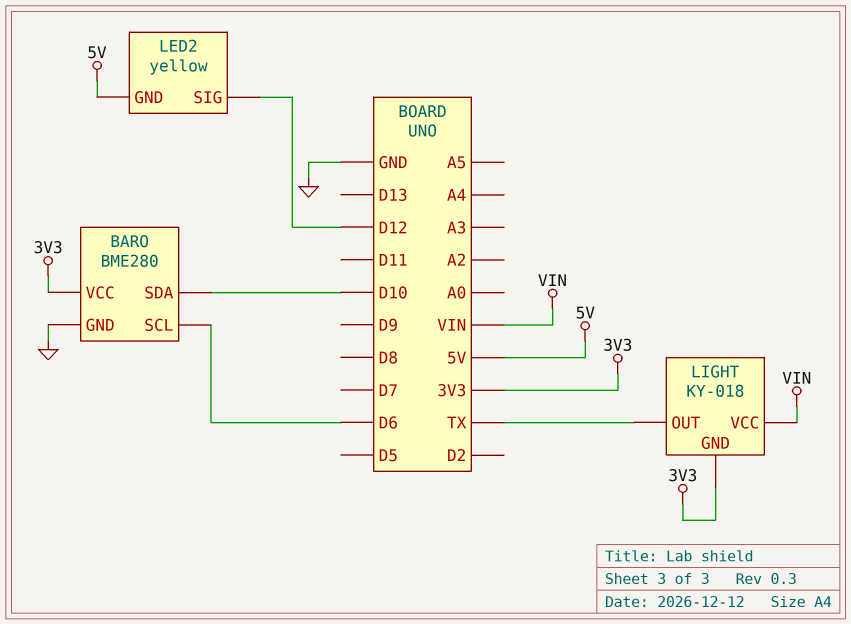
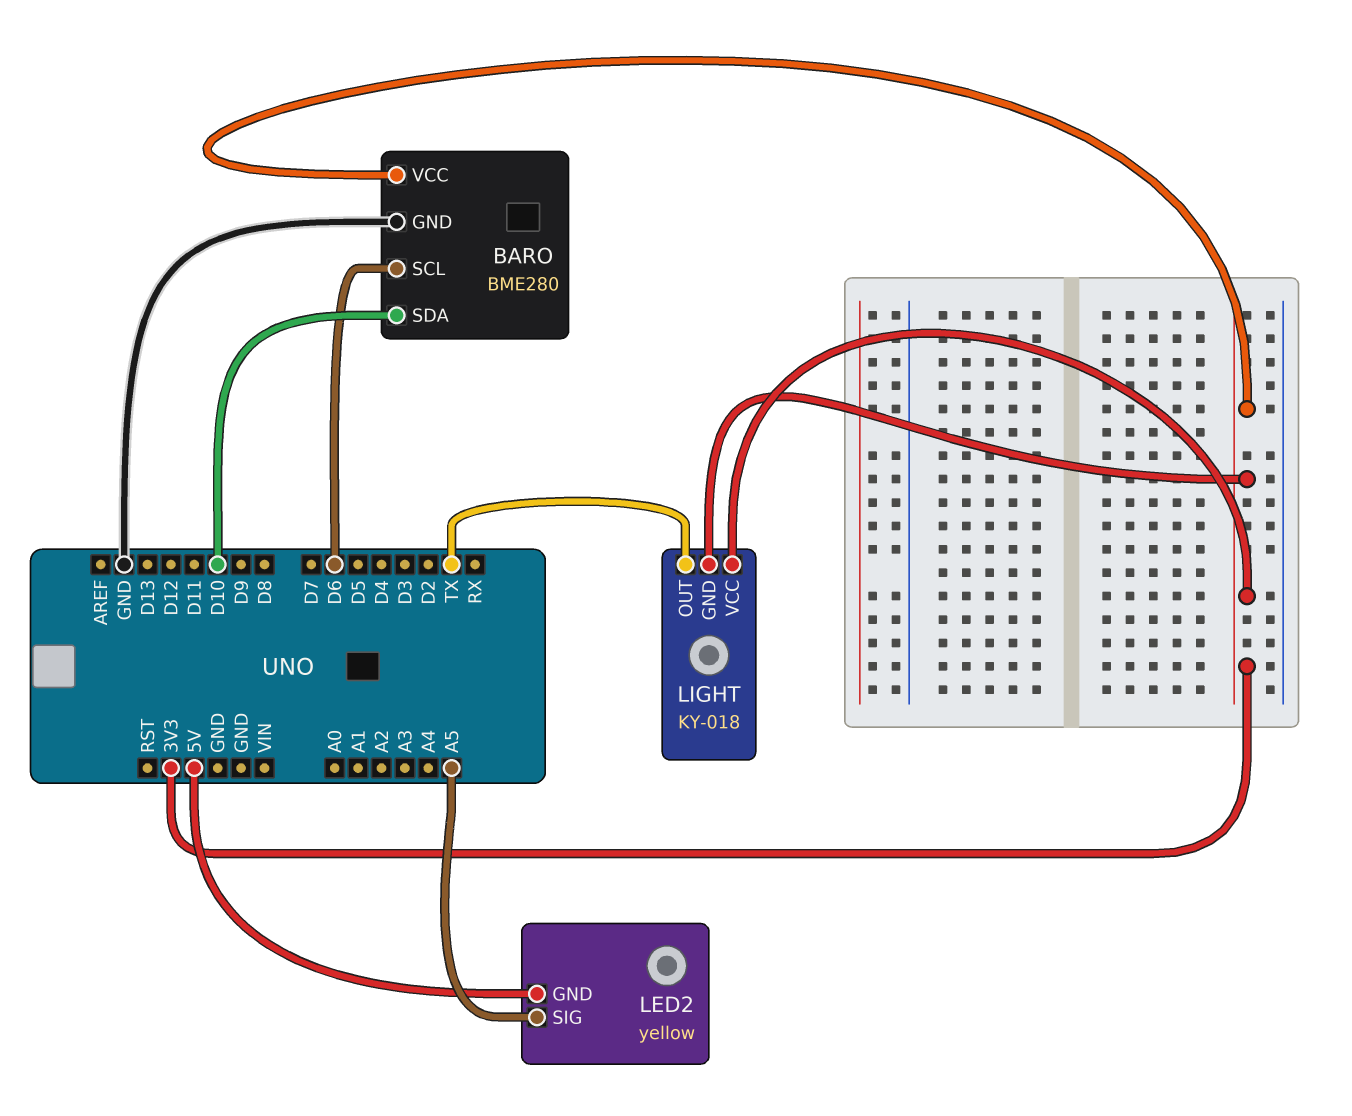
LED2 pin SIG: D12 -> A5
LIGHT pin VCC: VIN -> 3V3

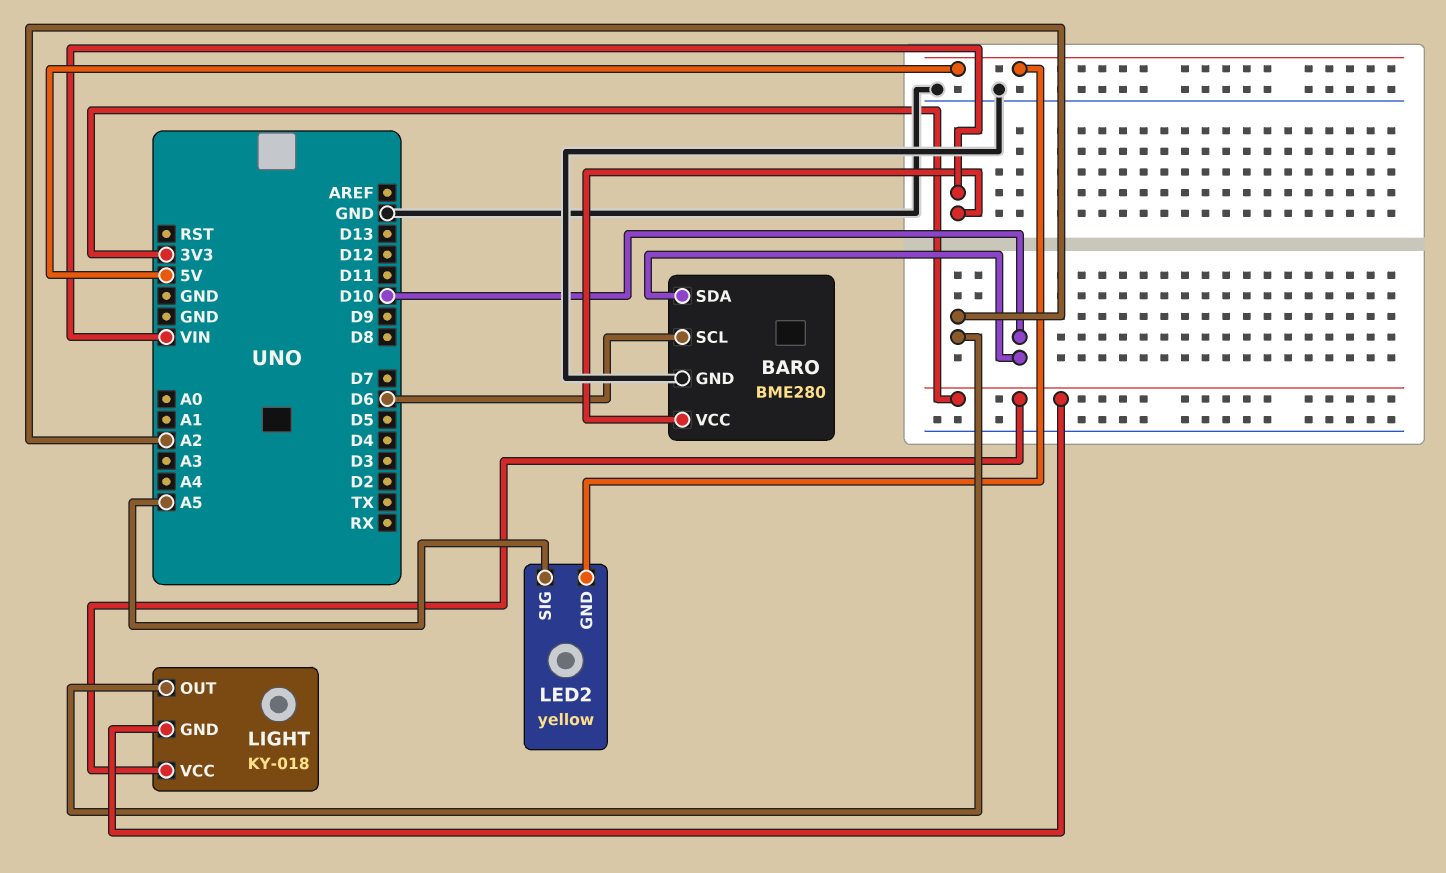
BARO pin VCC: 3V3 -> VIN
LIGHT pin OUT: TX -> A2

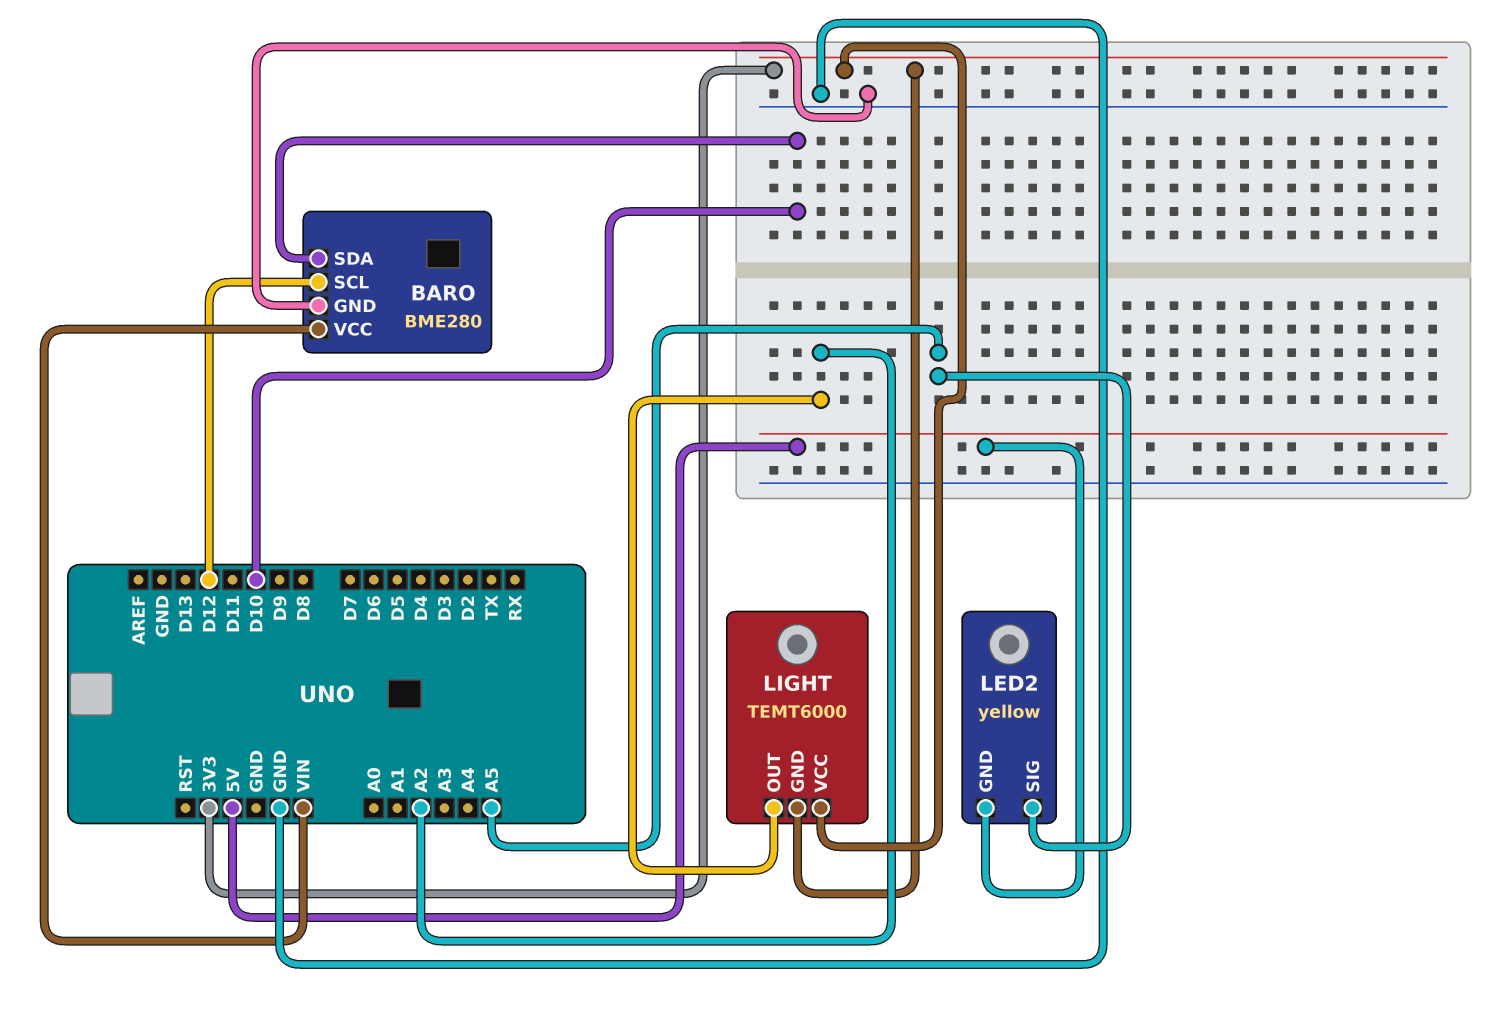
BARO pin SCL: D6 -> D12
LIGHT: KY-018 -> TEMT6000

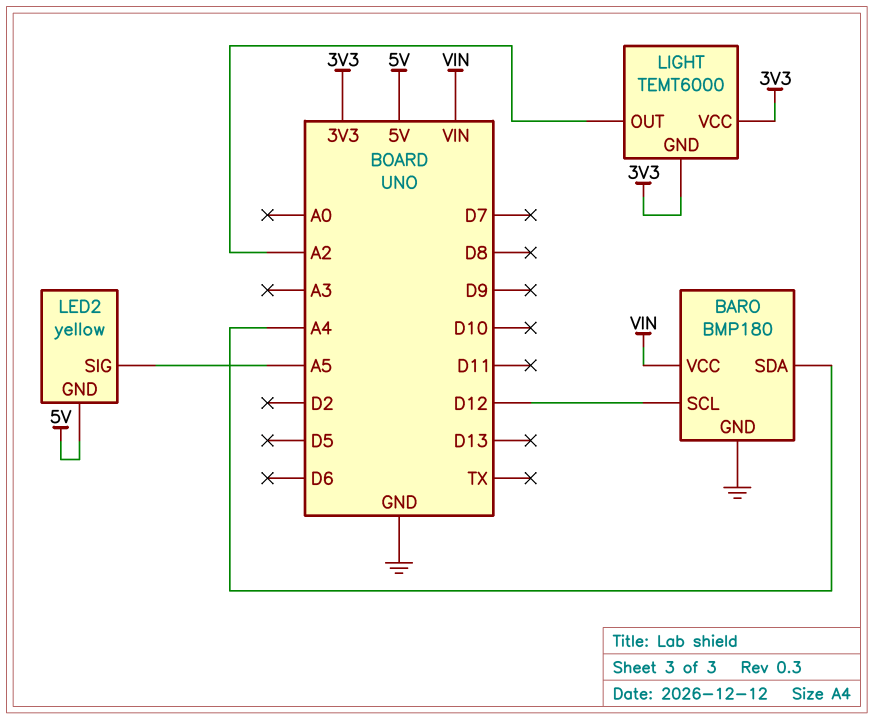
BARO: BME280 -> BMP180
BARO pin SDA: D10 -> A4

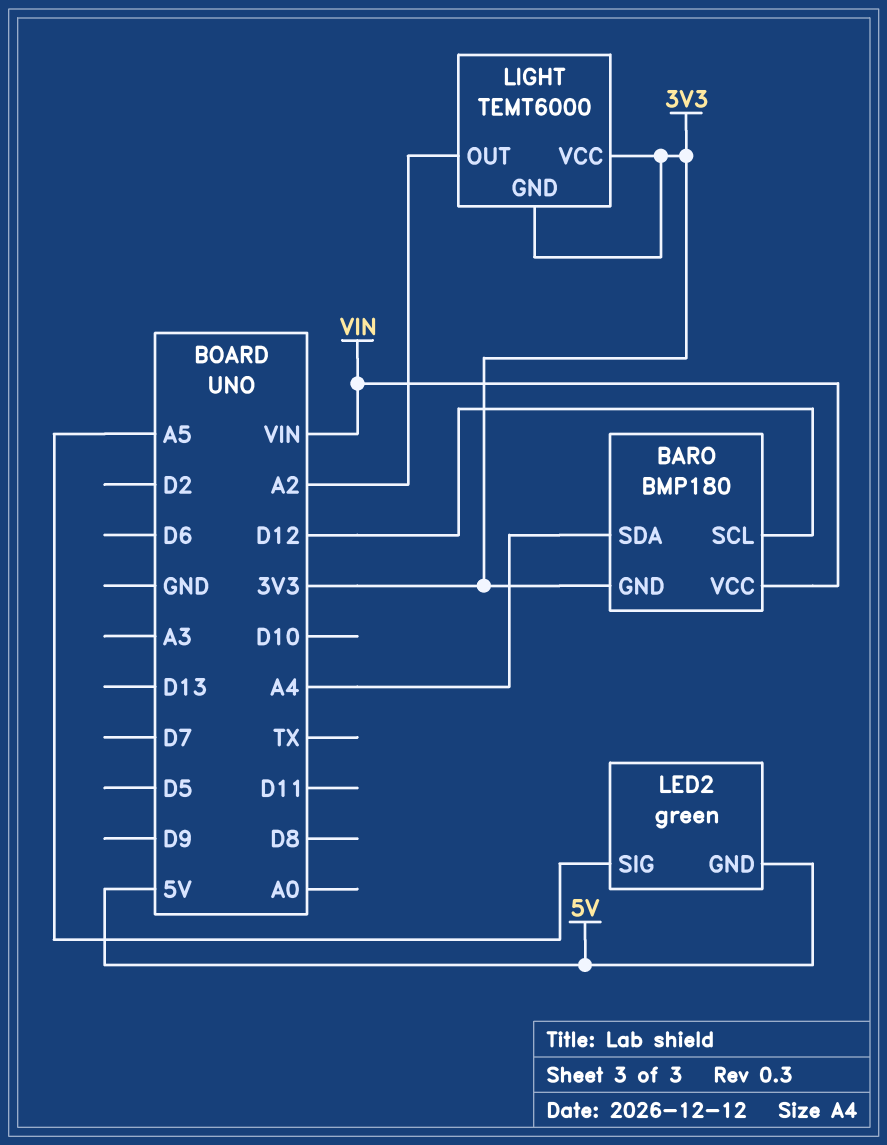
BARO pin GND: GND -> 3V3
LED2: yellow -> green

